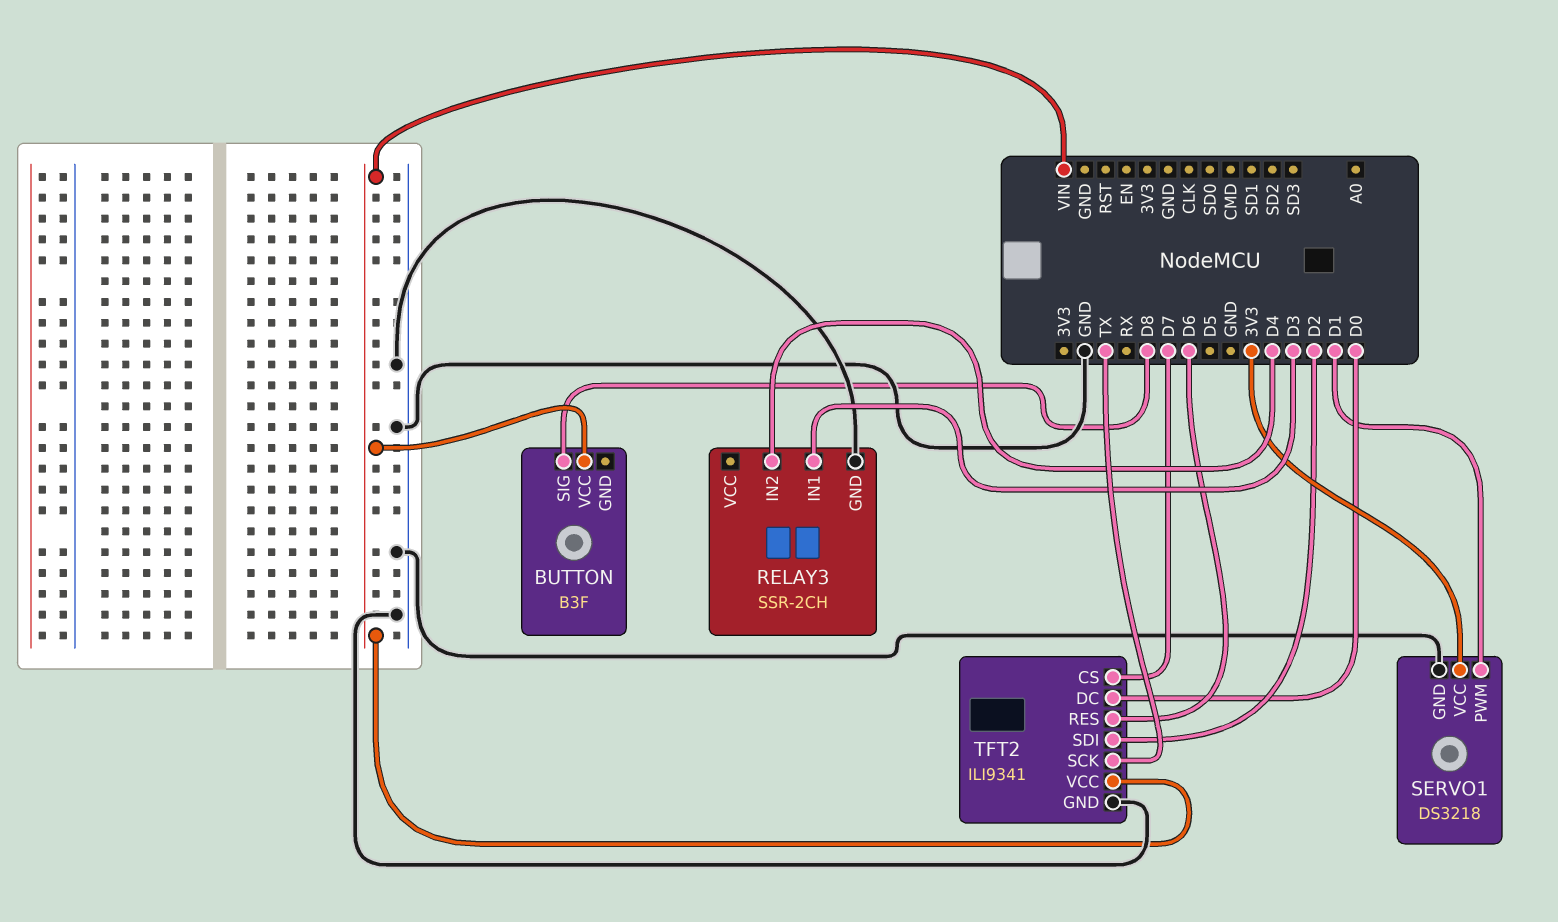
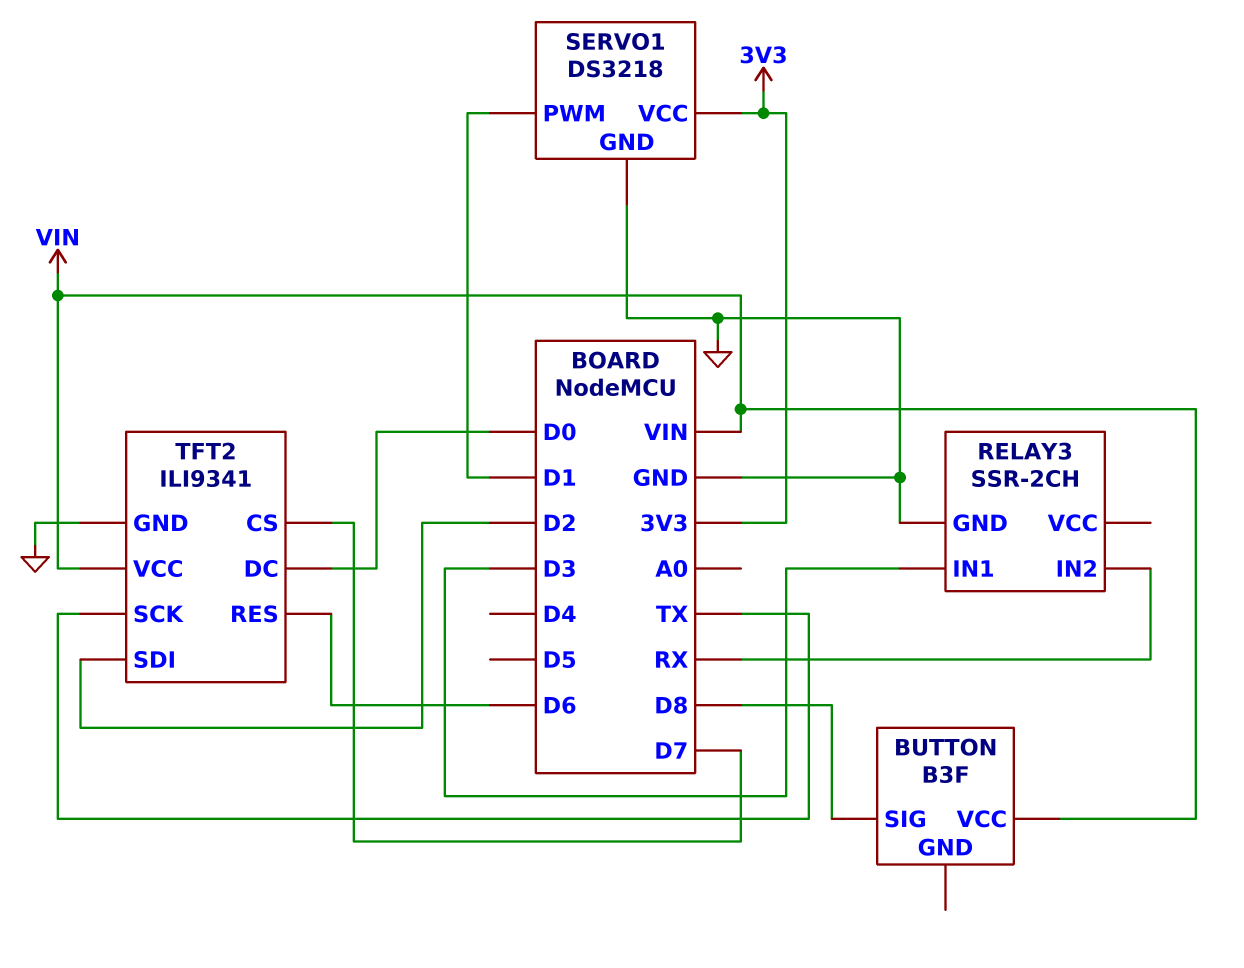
RELAY3 pin IN2: D4 -> RX

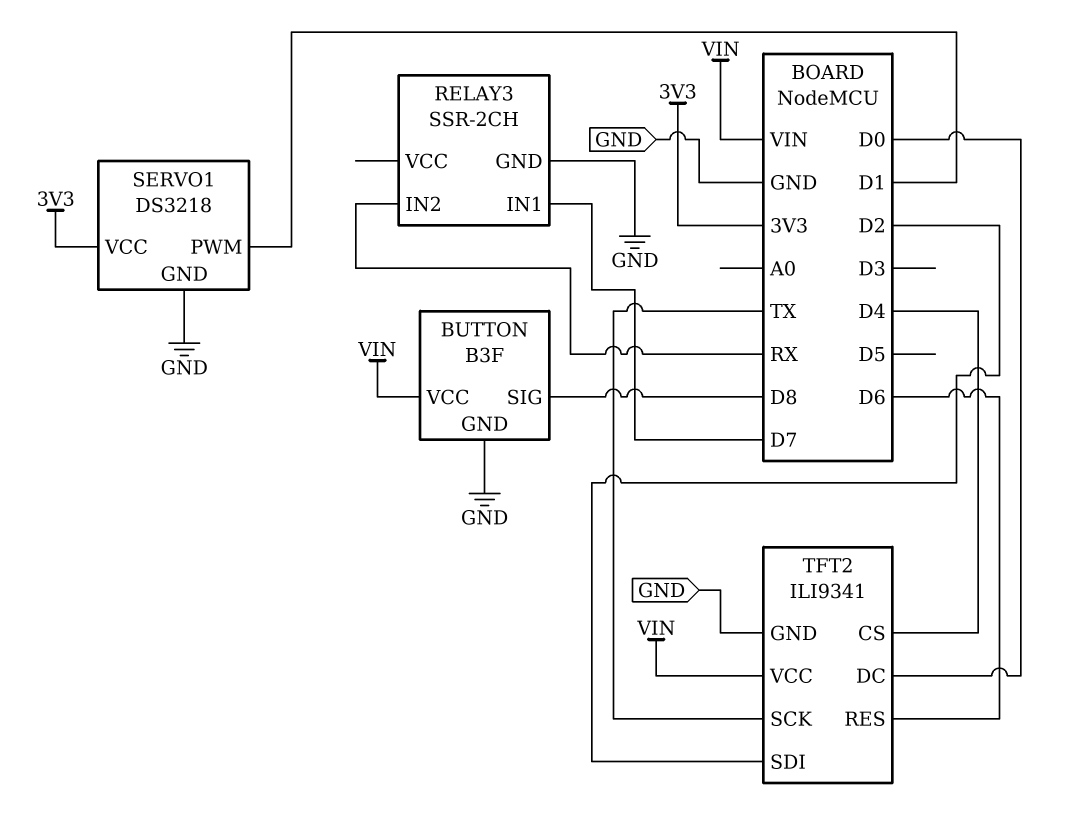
BUTTON pin GND: none -> GND
RELAY3 pin IN1: D3 -> D7
TFT2 pin CS: D7 -> D4

